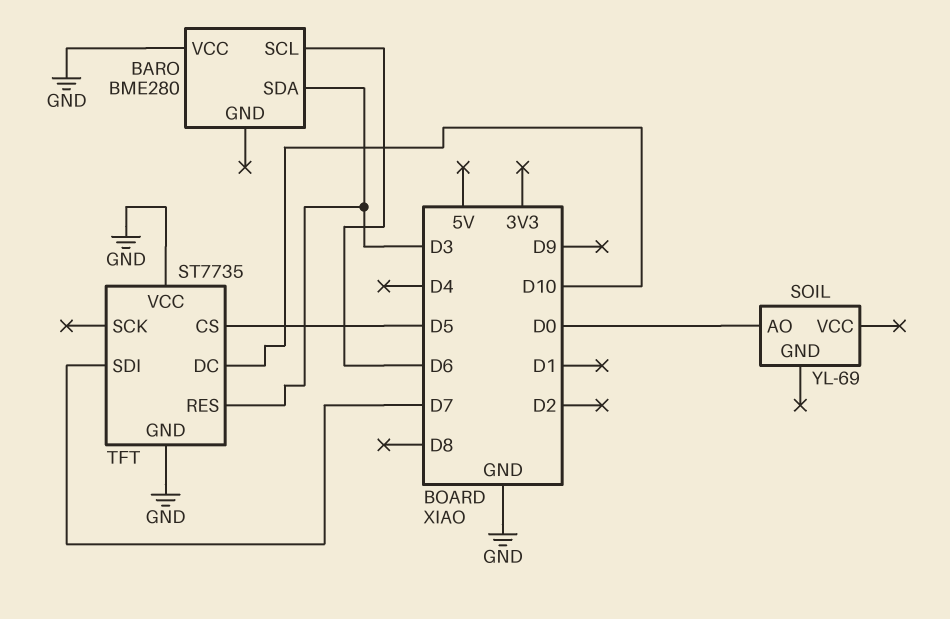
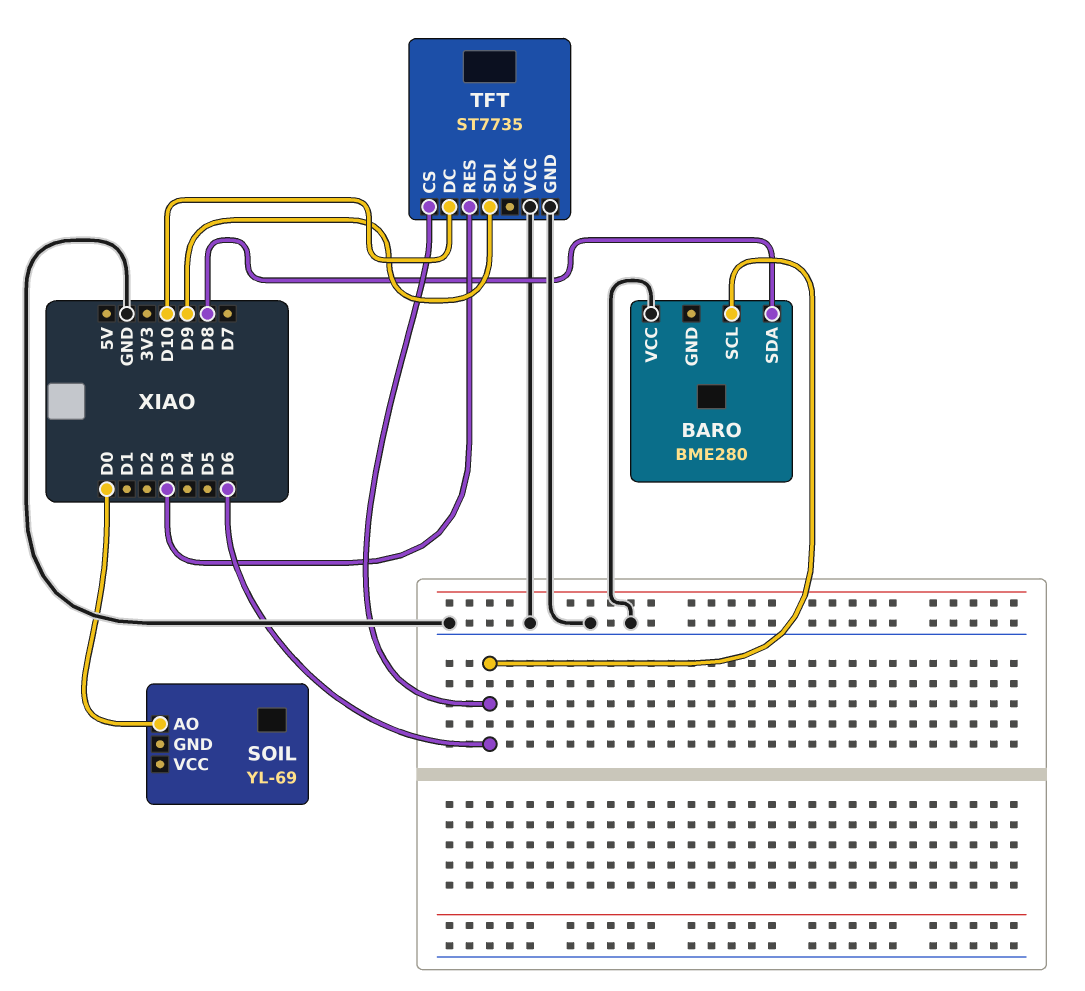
BARO pin SDA: D3 -> D8
TFT pin CS: D5 -> D6
TFT pin SDI: D7 -> D9

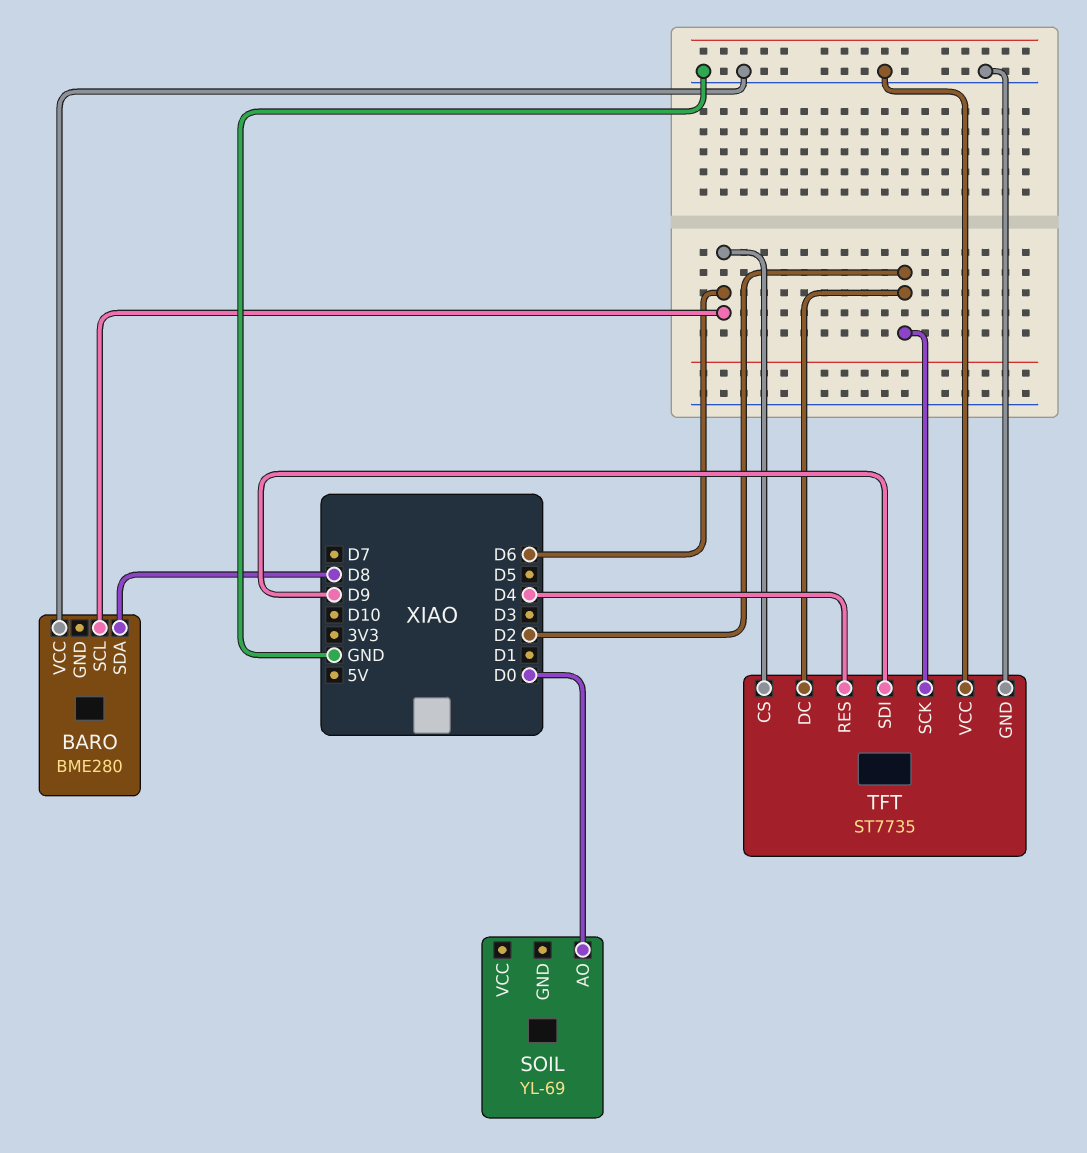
TFT pin DC: D10 -> D2
TFT pin RES: D3 -> D4
TFT pin SCK: none -> D2

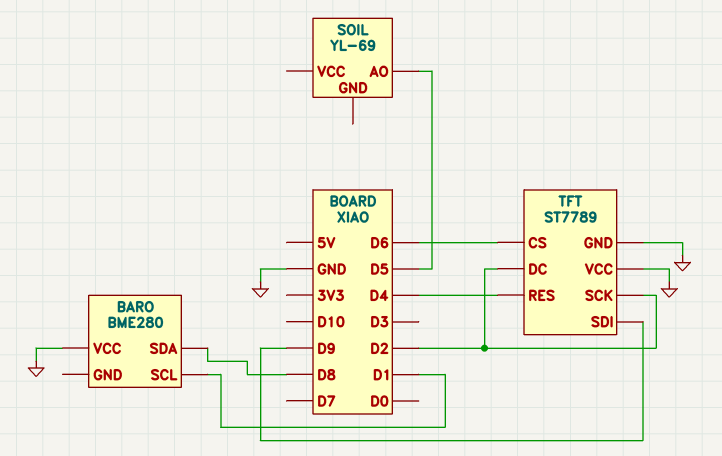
BARO pin SCL: D6 -> D1
SOIL pin AO: D0 -> D5
TFT: ST7735 -> ST7789

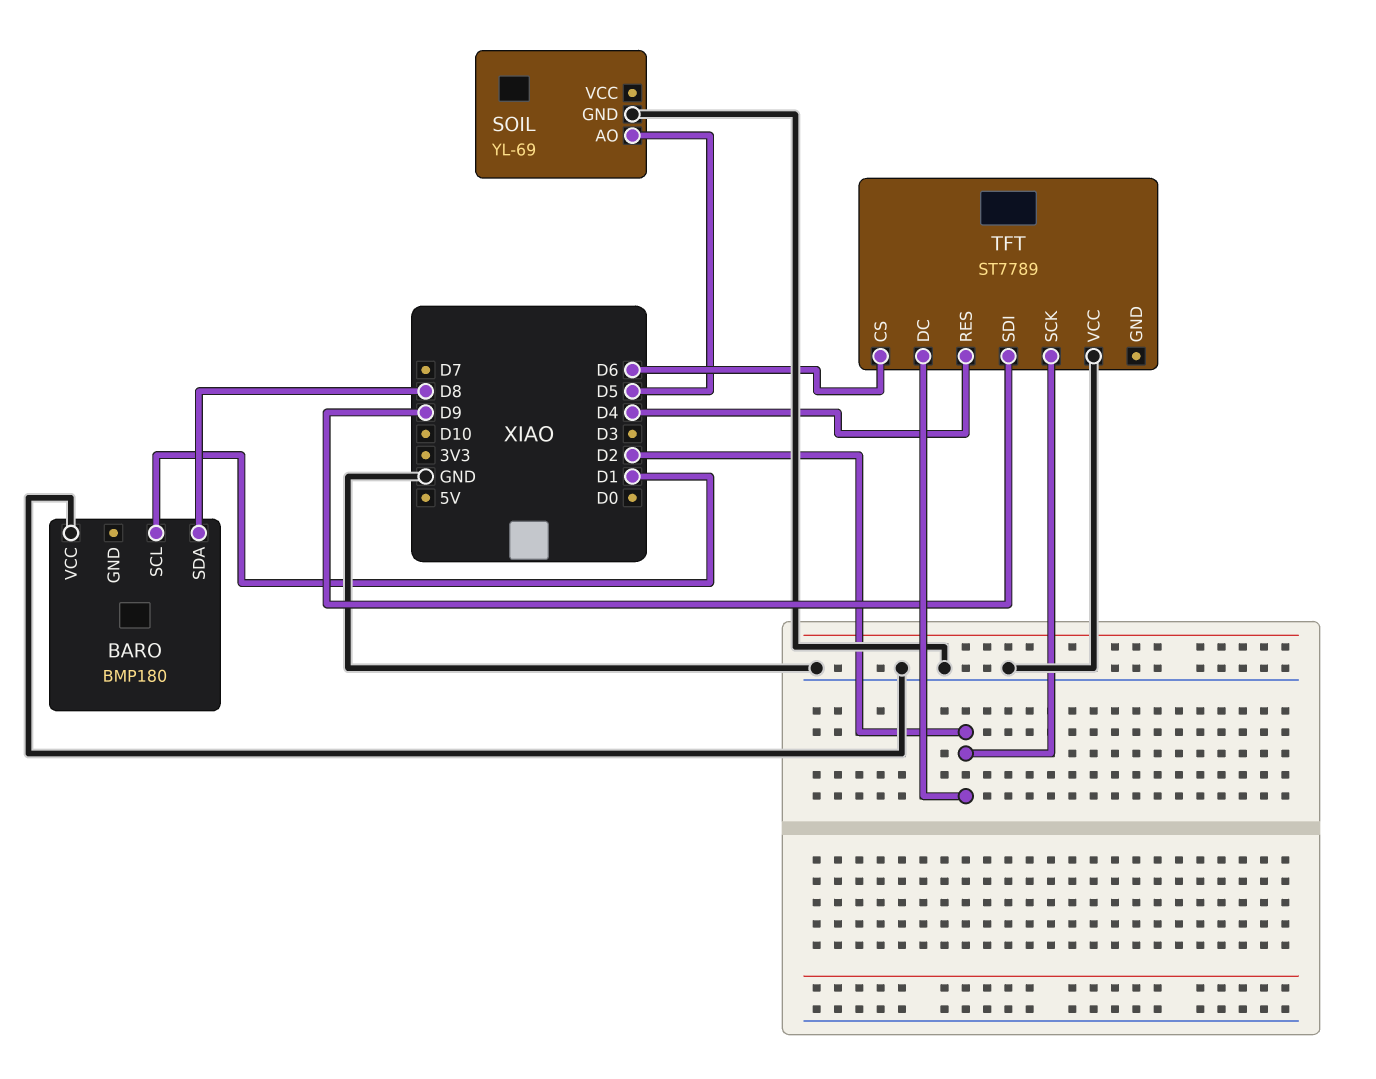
BARO: BME280 -> BMP180
SOIL pin GND: none -> GND
TFT pin GND: GND -> none

